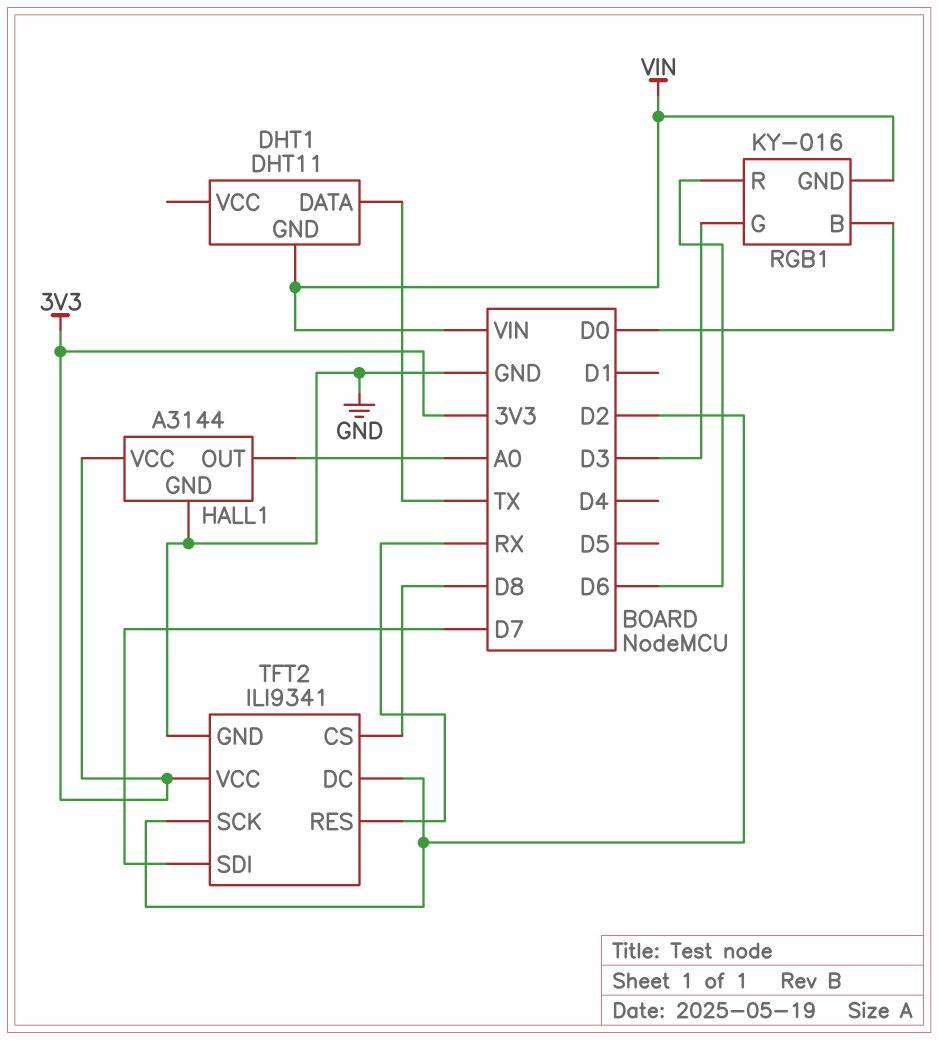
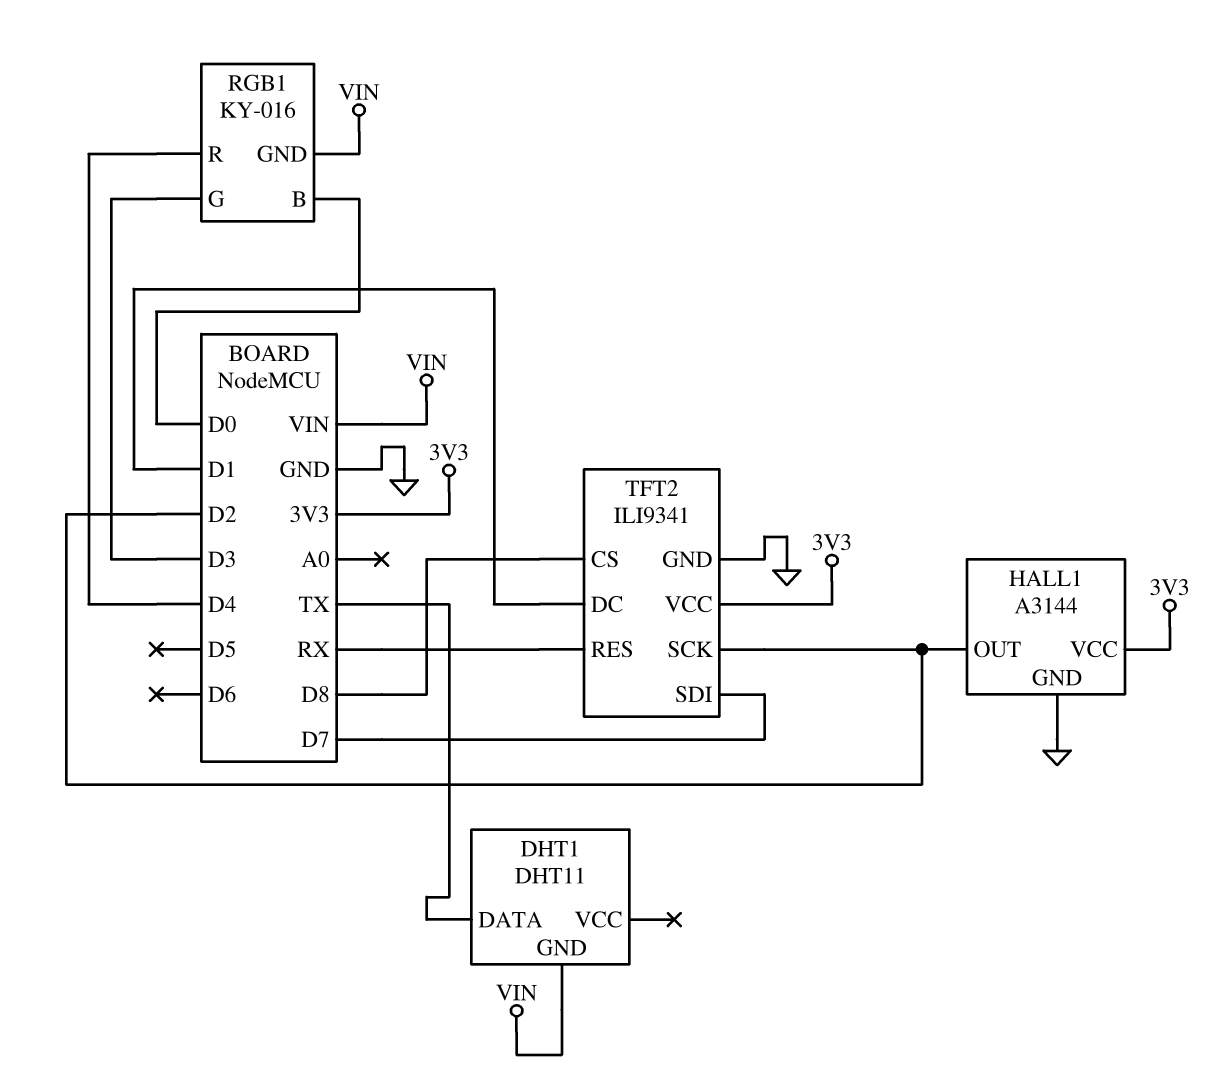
HALL1 pin OUT: A0 -> D2
RGB1 pin R: D6 -> D4
TFT2 pin DC: D2 -> D1

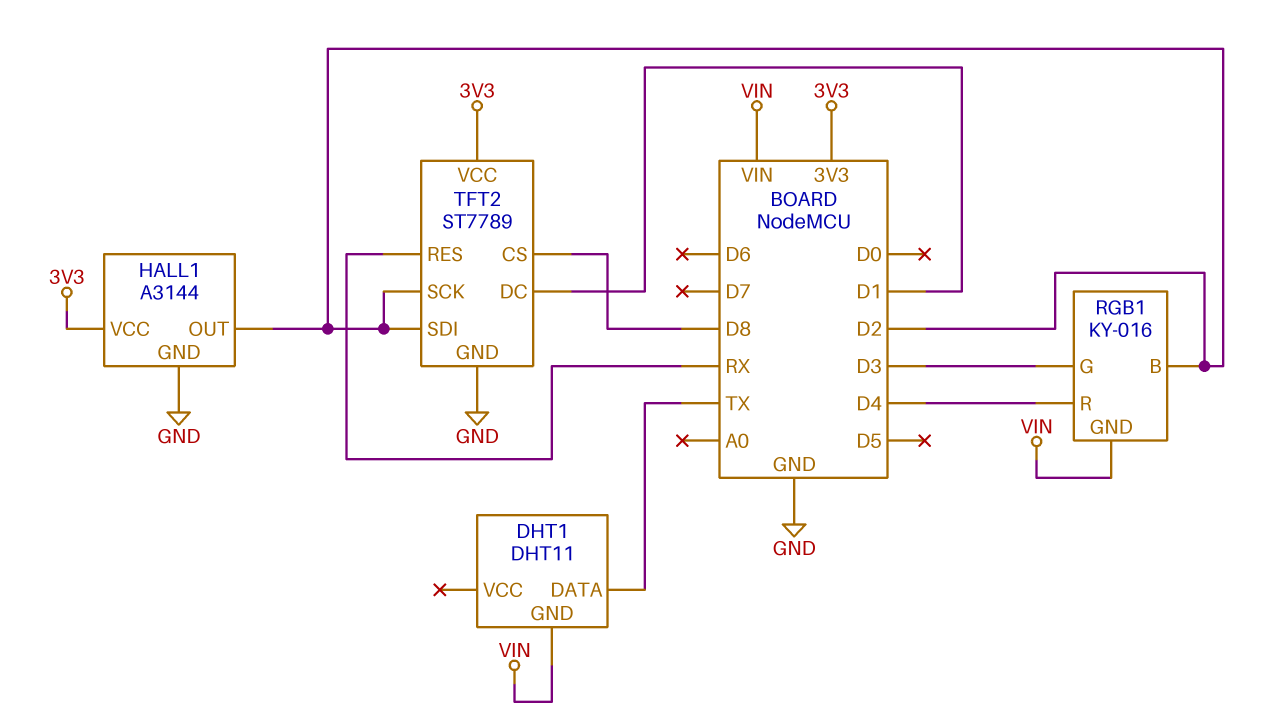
RGB1 pin B: D0 -> D2
TFT2: ILI9341 -> ST7789
TFT2 pin SDI: D7 -> D2

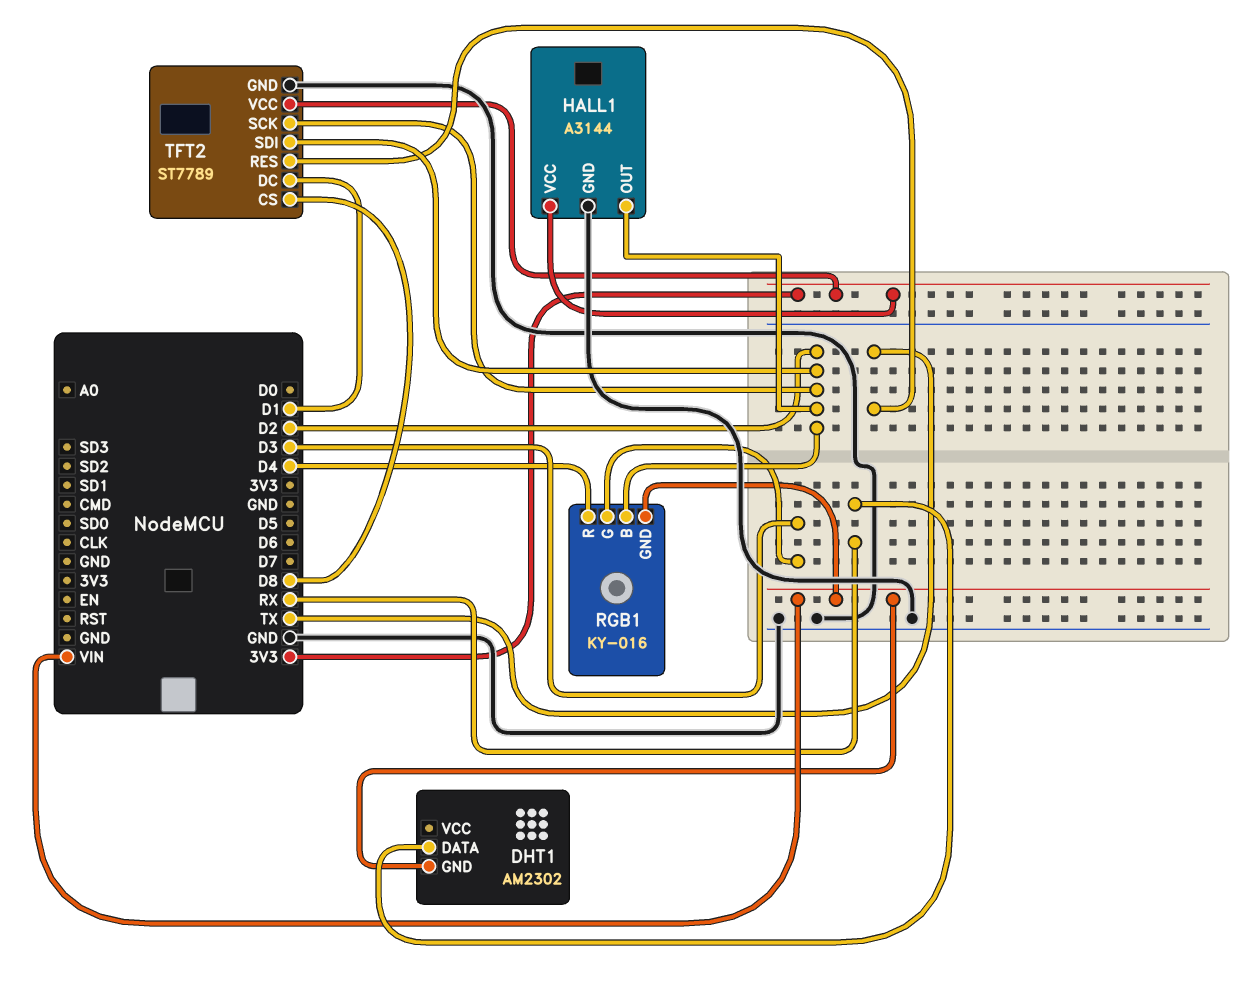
DHT1: DHT11 -> AM2302
DHT1 pin DATA: TX -> RX
TFT2 pin RES: RX -> TX

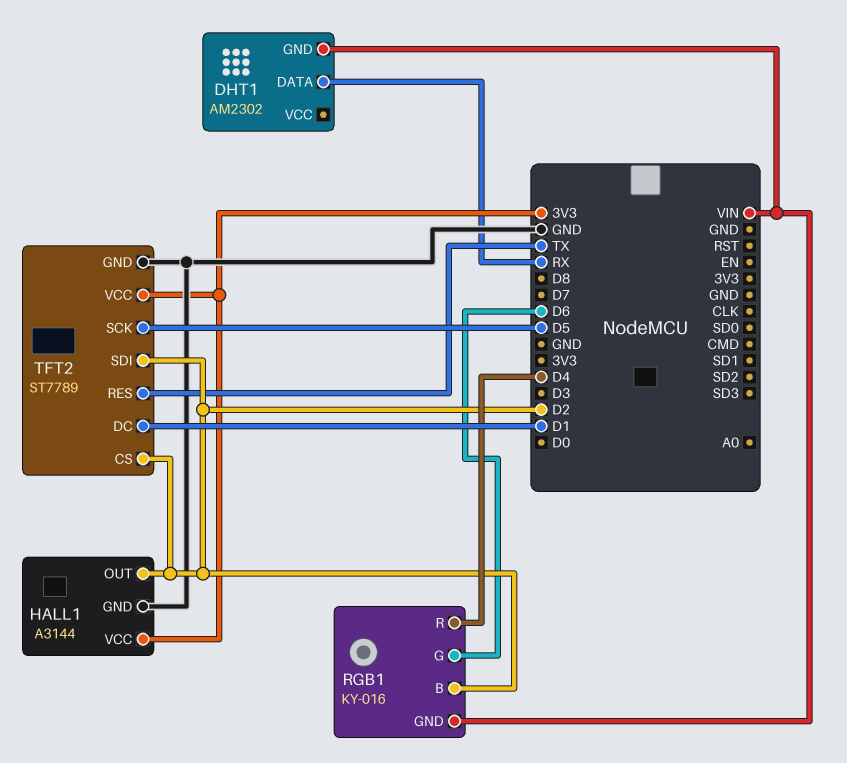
RGB1 pin G: D3 -> D6
TFT2 pin CS: D8 -> D2
TFT2 pin SCK: D2 -> D5

